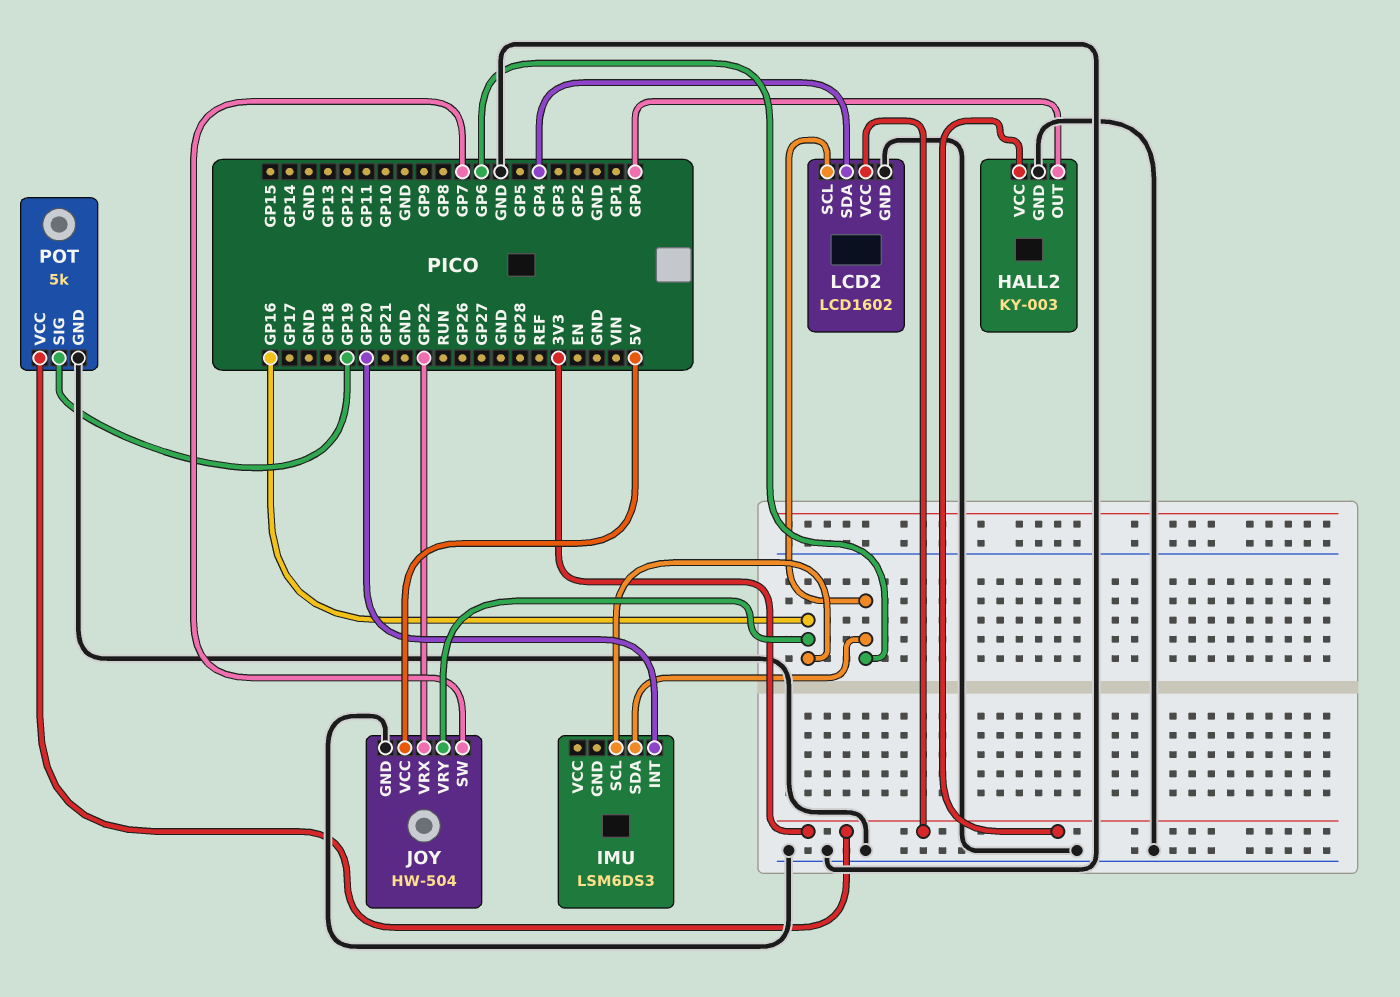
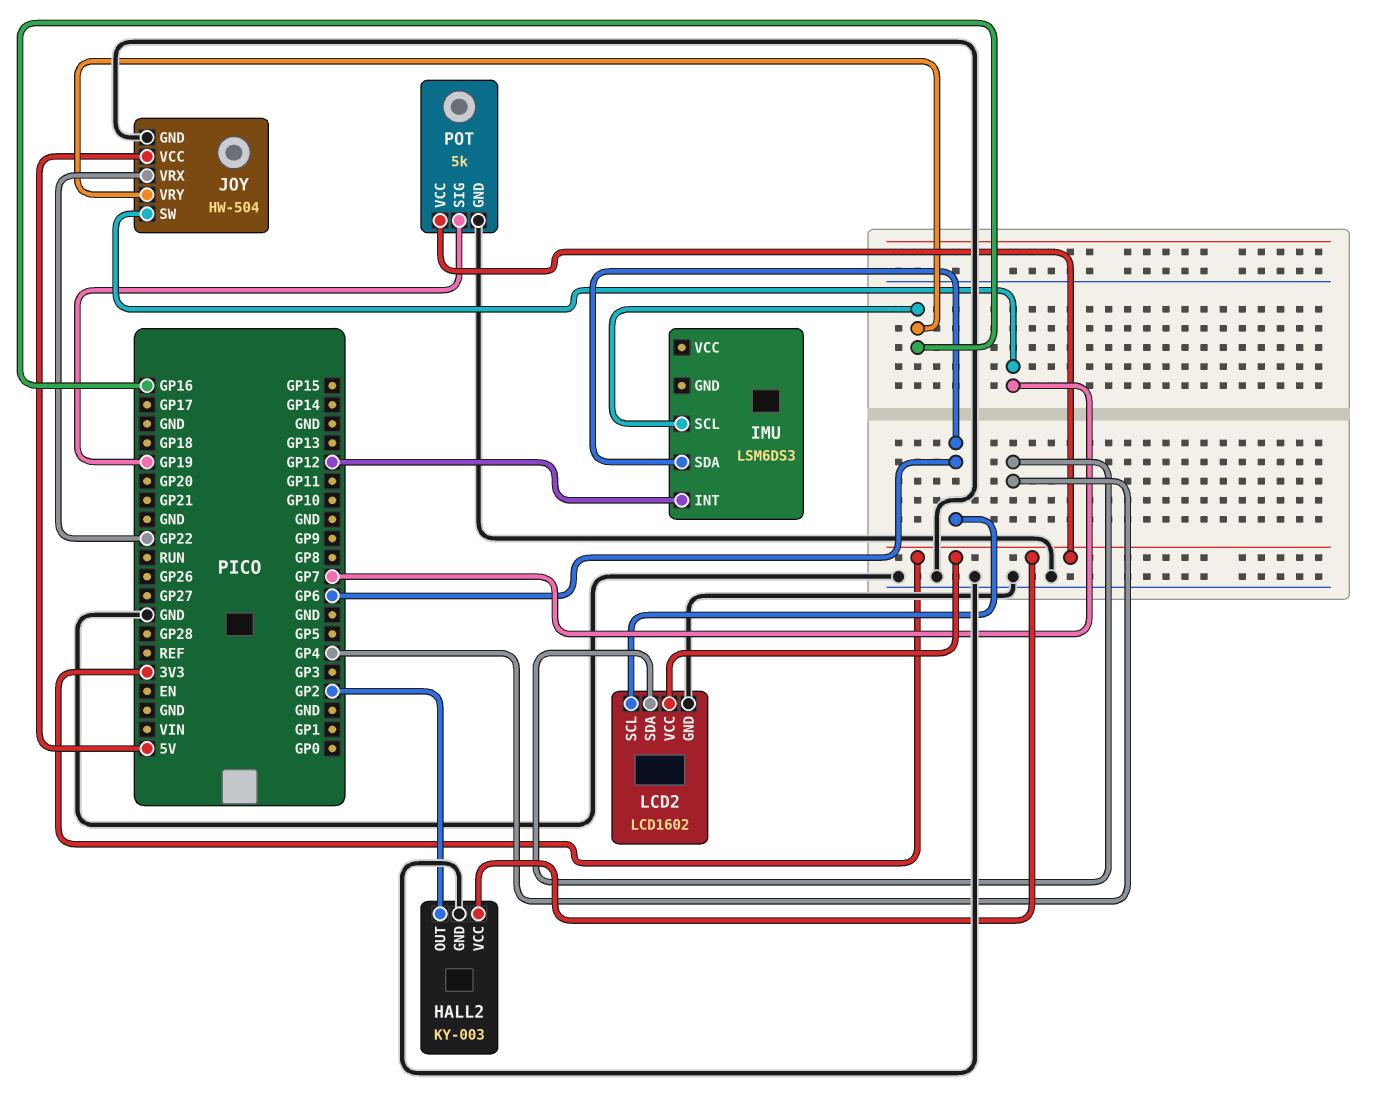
HALL2 pin OUT: GP0 -> GP2
IMU pin INT: GP20 -> GP12

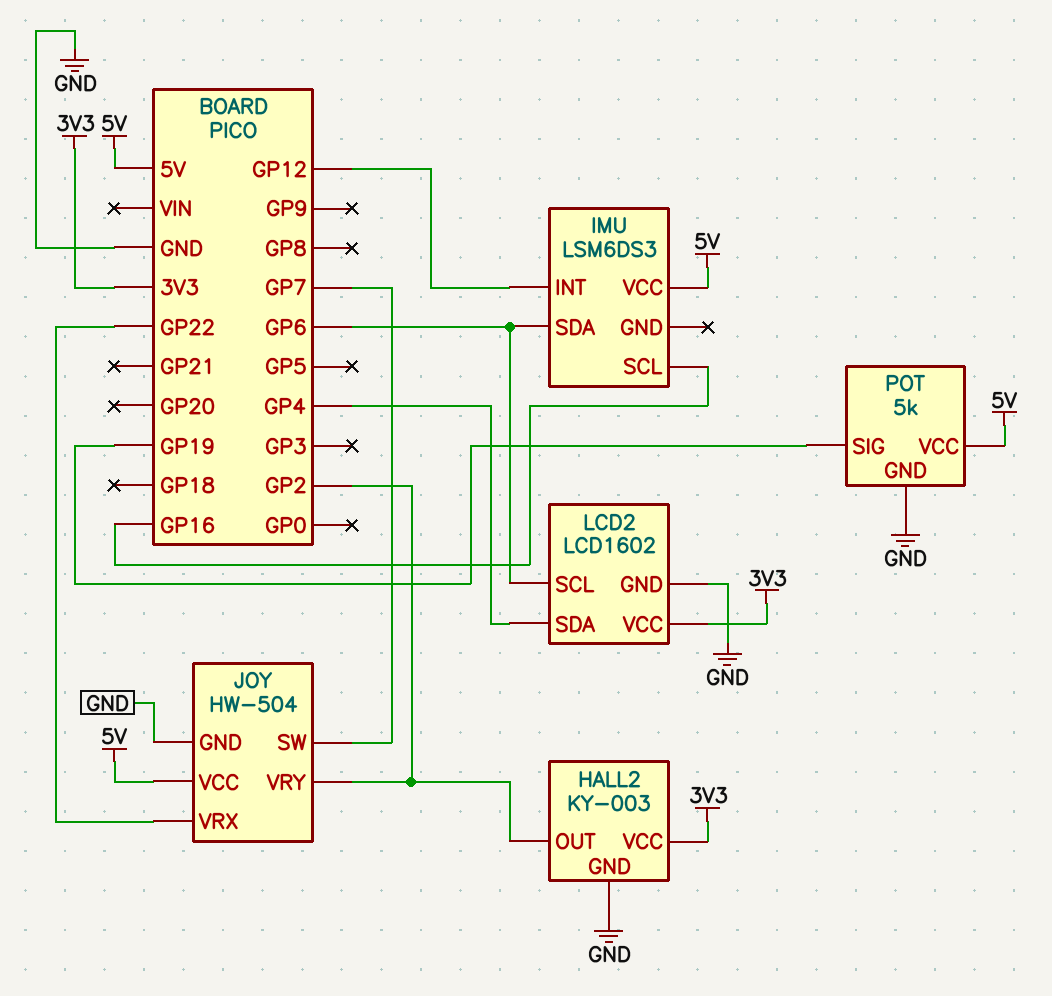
IMU pin VCC: none -> 5V
JOY pin VRY: GP16 -> GP2
POT pin VCC: 3V3 -> 5V

